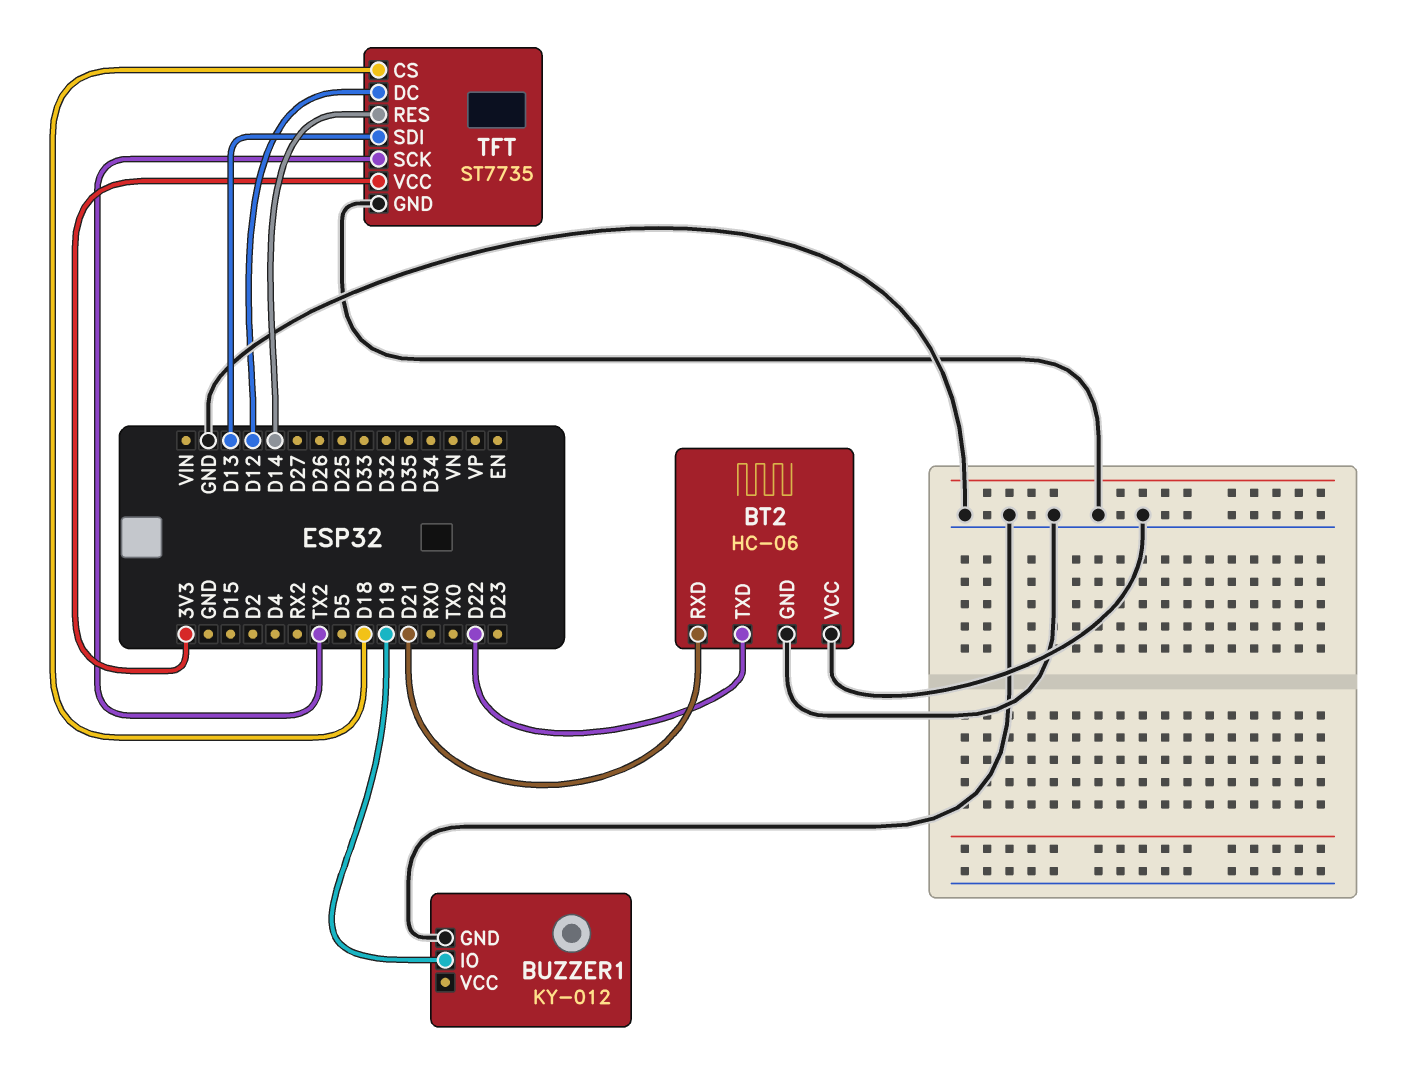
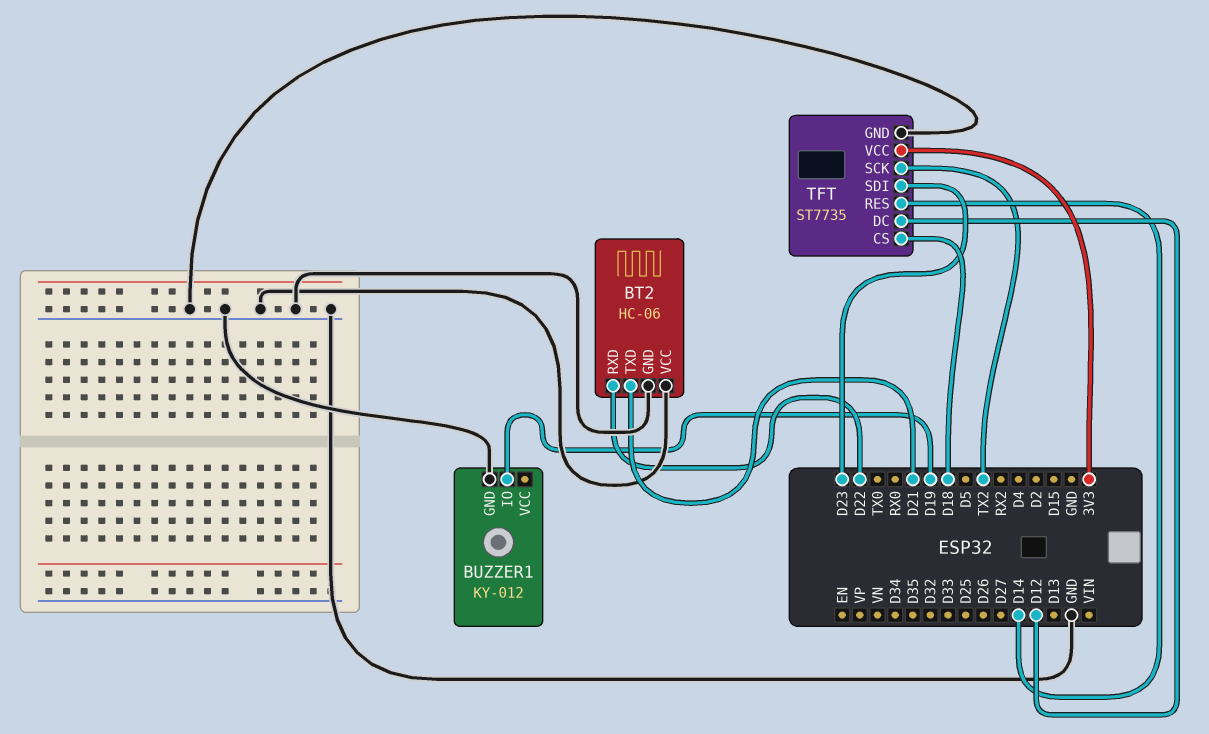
BT2 pin RXD: D21 -> D22
BT2 pin TXD: D22 -> D21
TFT pin SDI: D13 -> D23

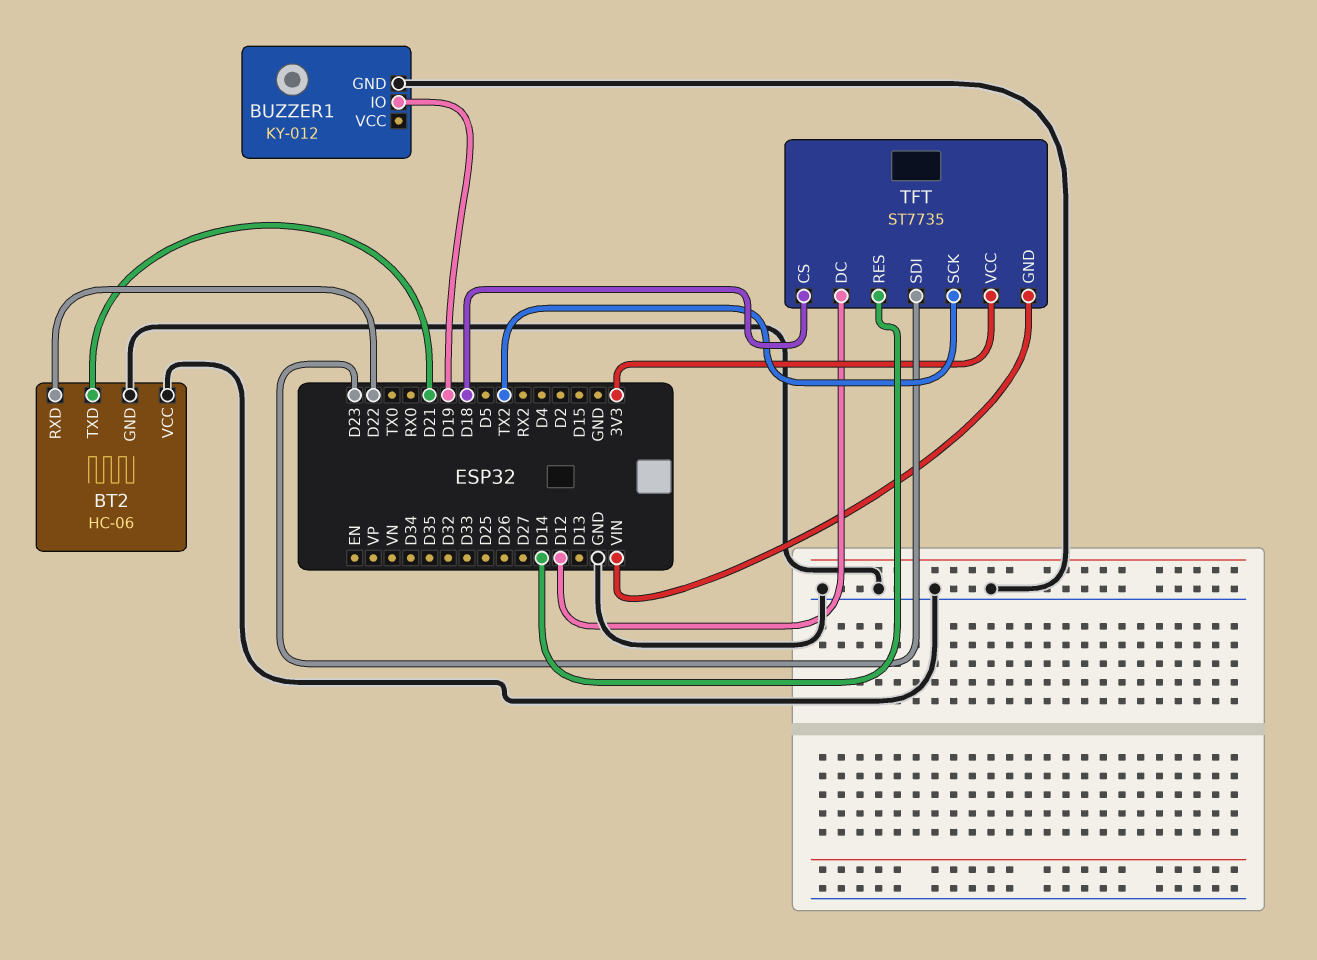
TFT pin GND: GND -> VIN

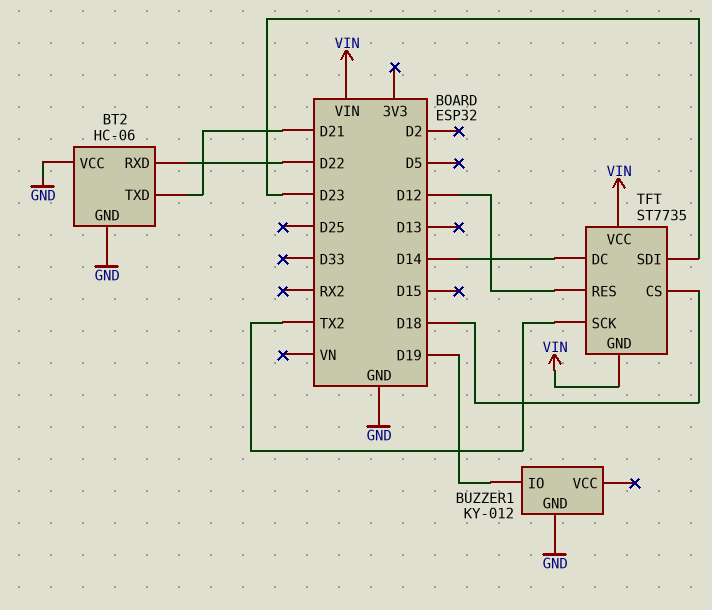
TFT pin DC: D12 -> D14
TFT pin RES: D14 -> D12
TFT pin VCC: 3V3 -> VIN

